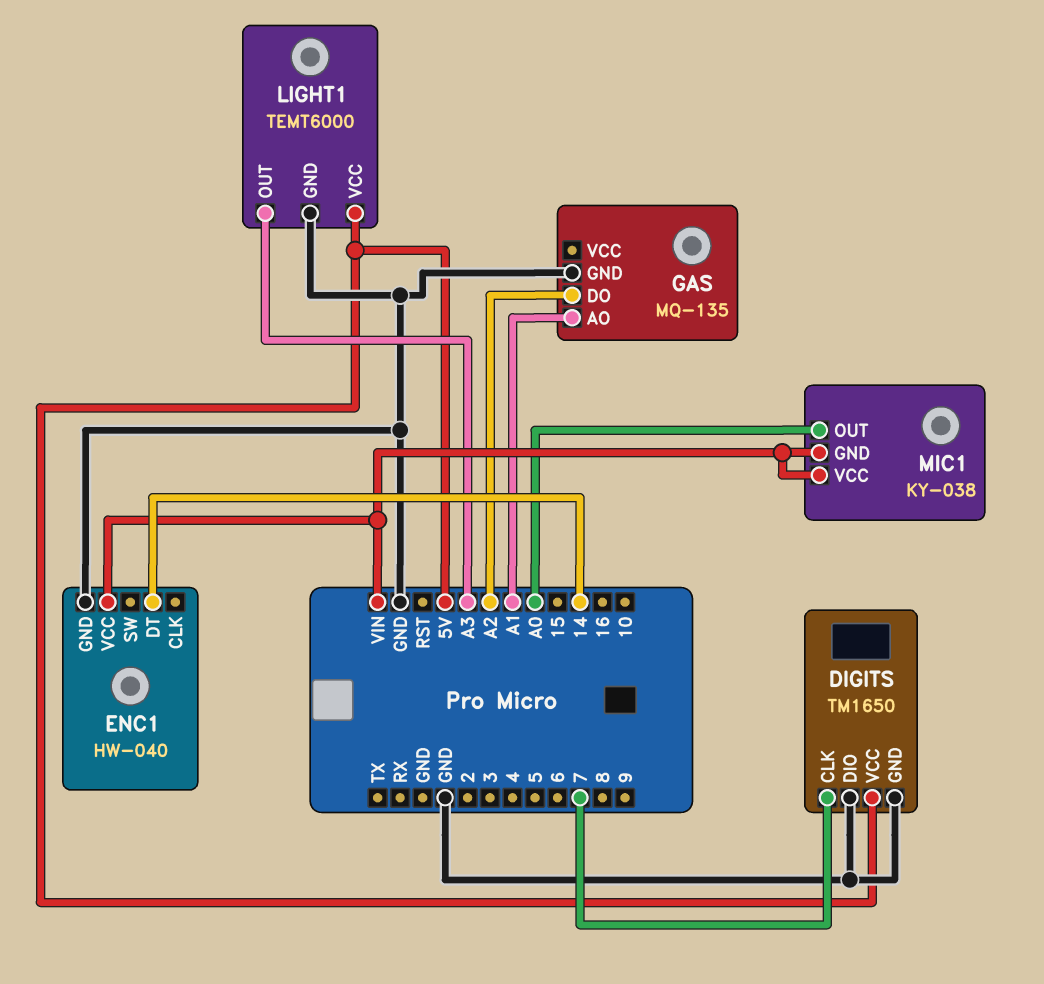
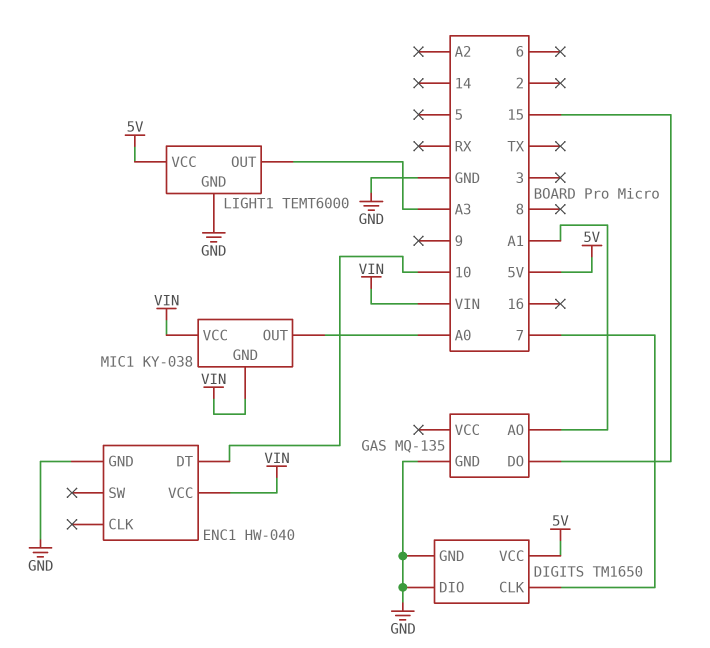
ENC1 pin DT: 14 -> 10
GAS pin DO: A2 -> 15

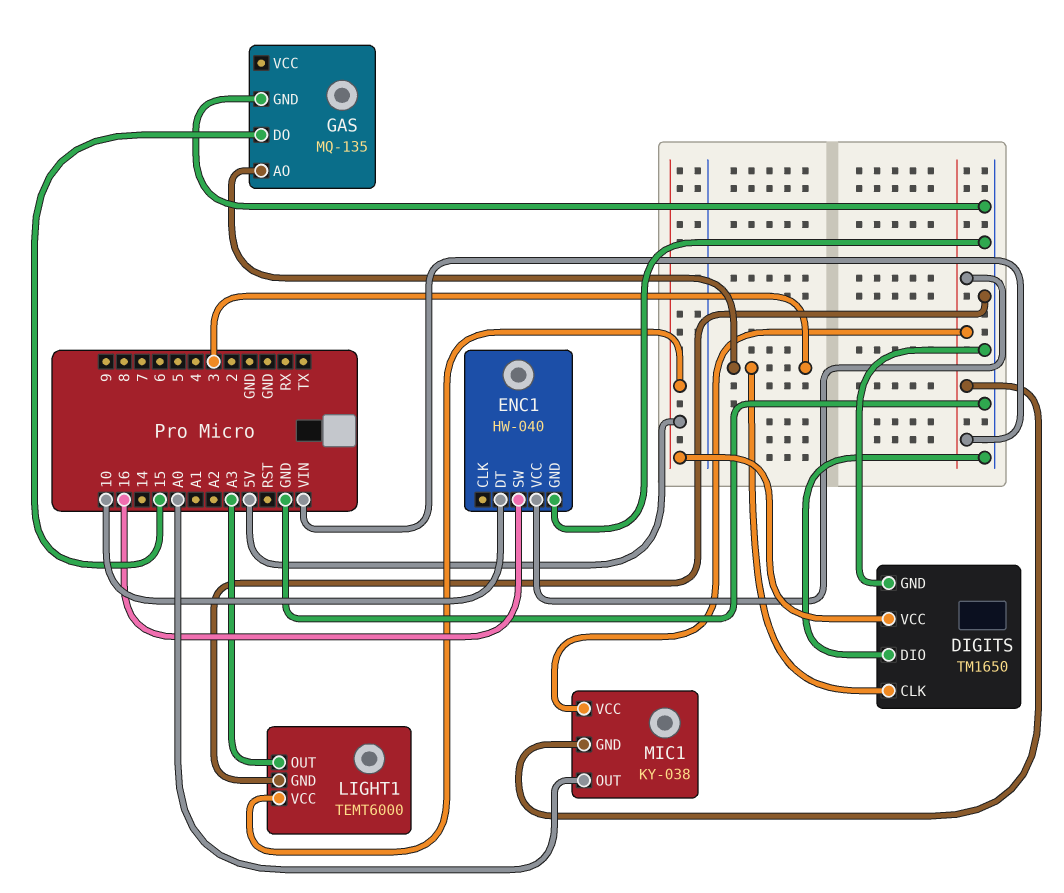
DIGITS pin CLK: 7 -> 3
ENC1 pin SW: none -> 16
GAS pin AO: A1 -> 3

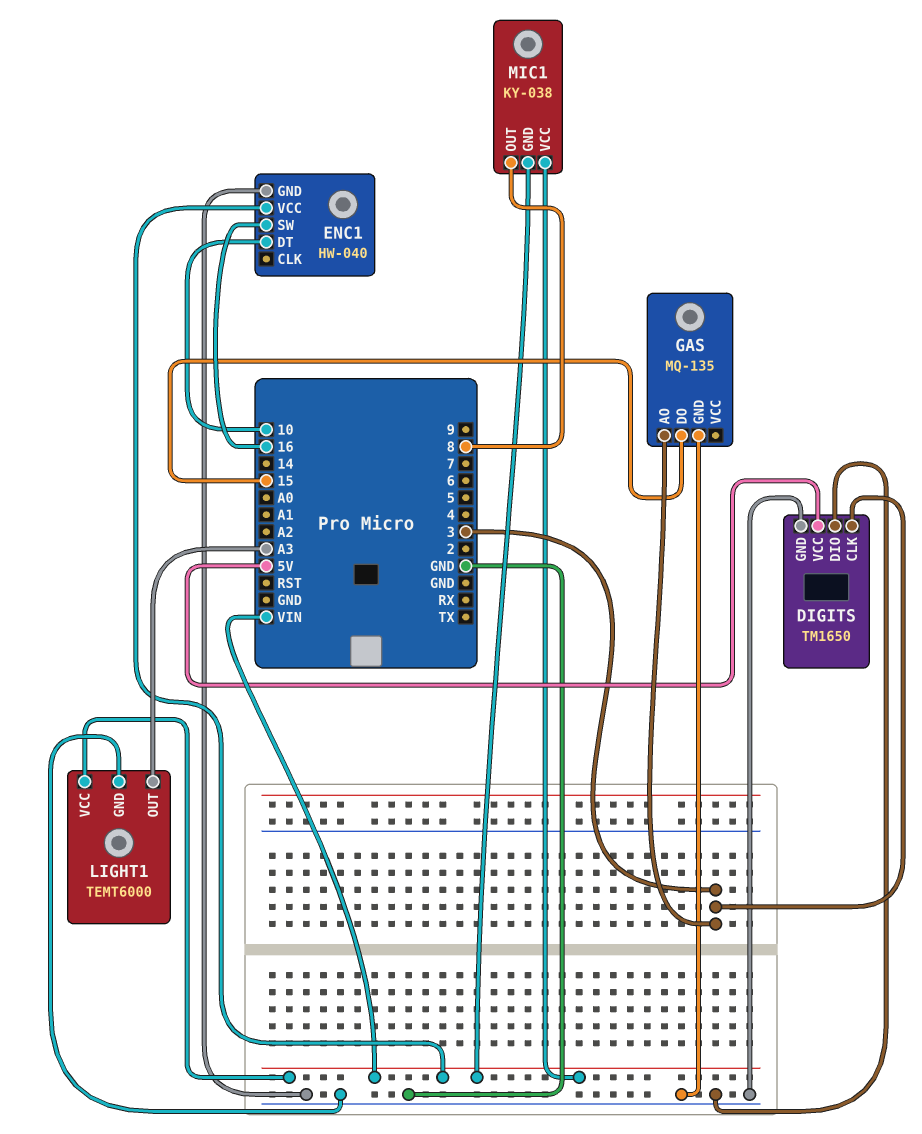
LIGHT1 pin VCC: 5V -> VIN
MIC1 pin OUT: A0 -> 8

